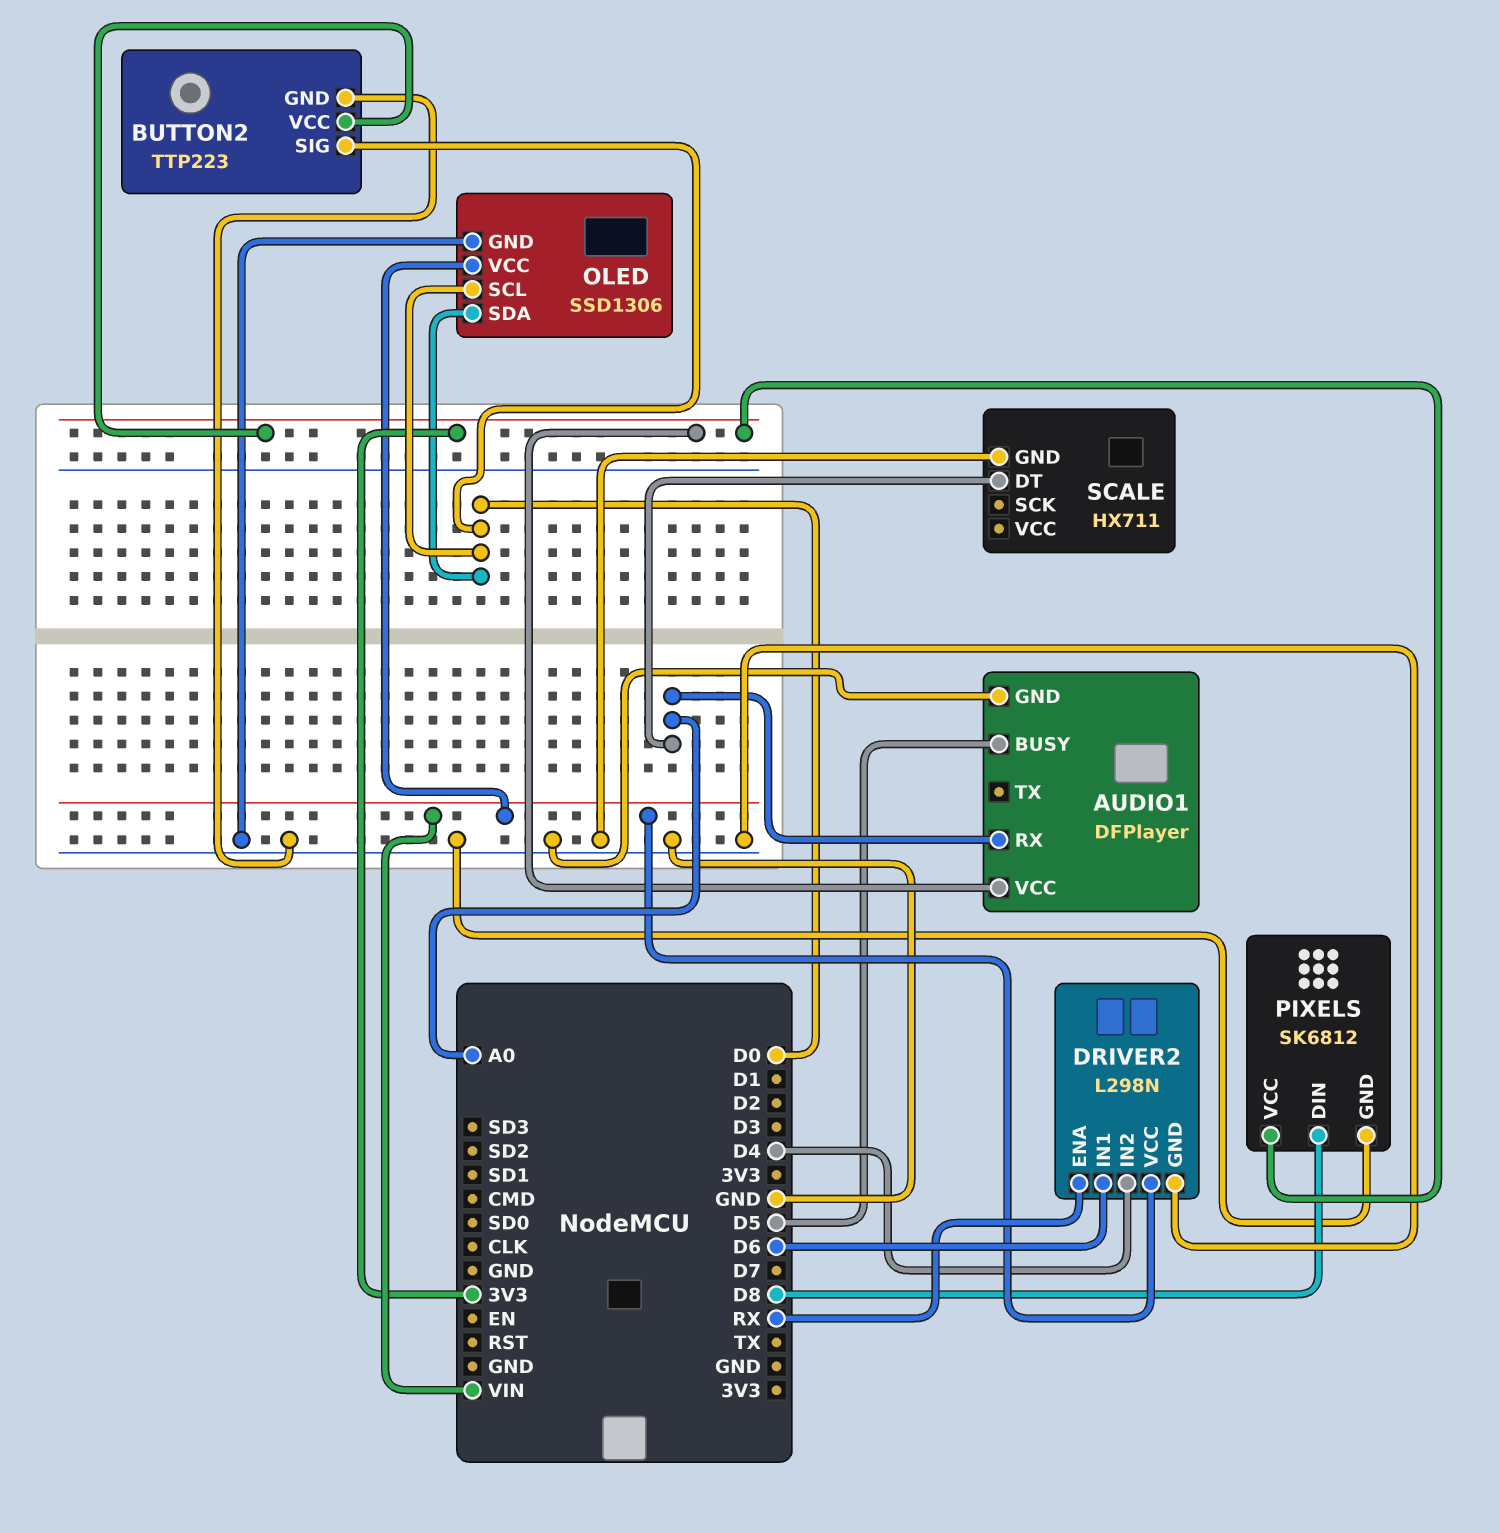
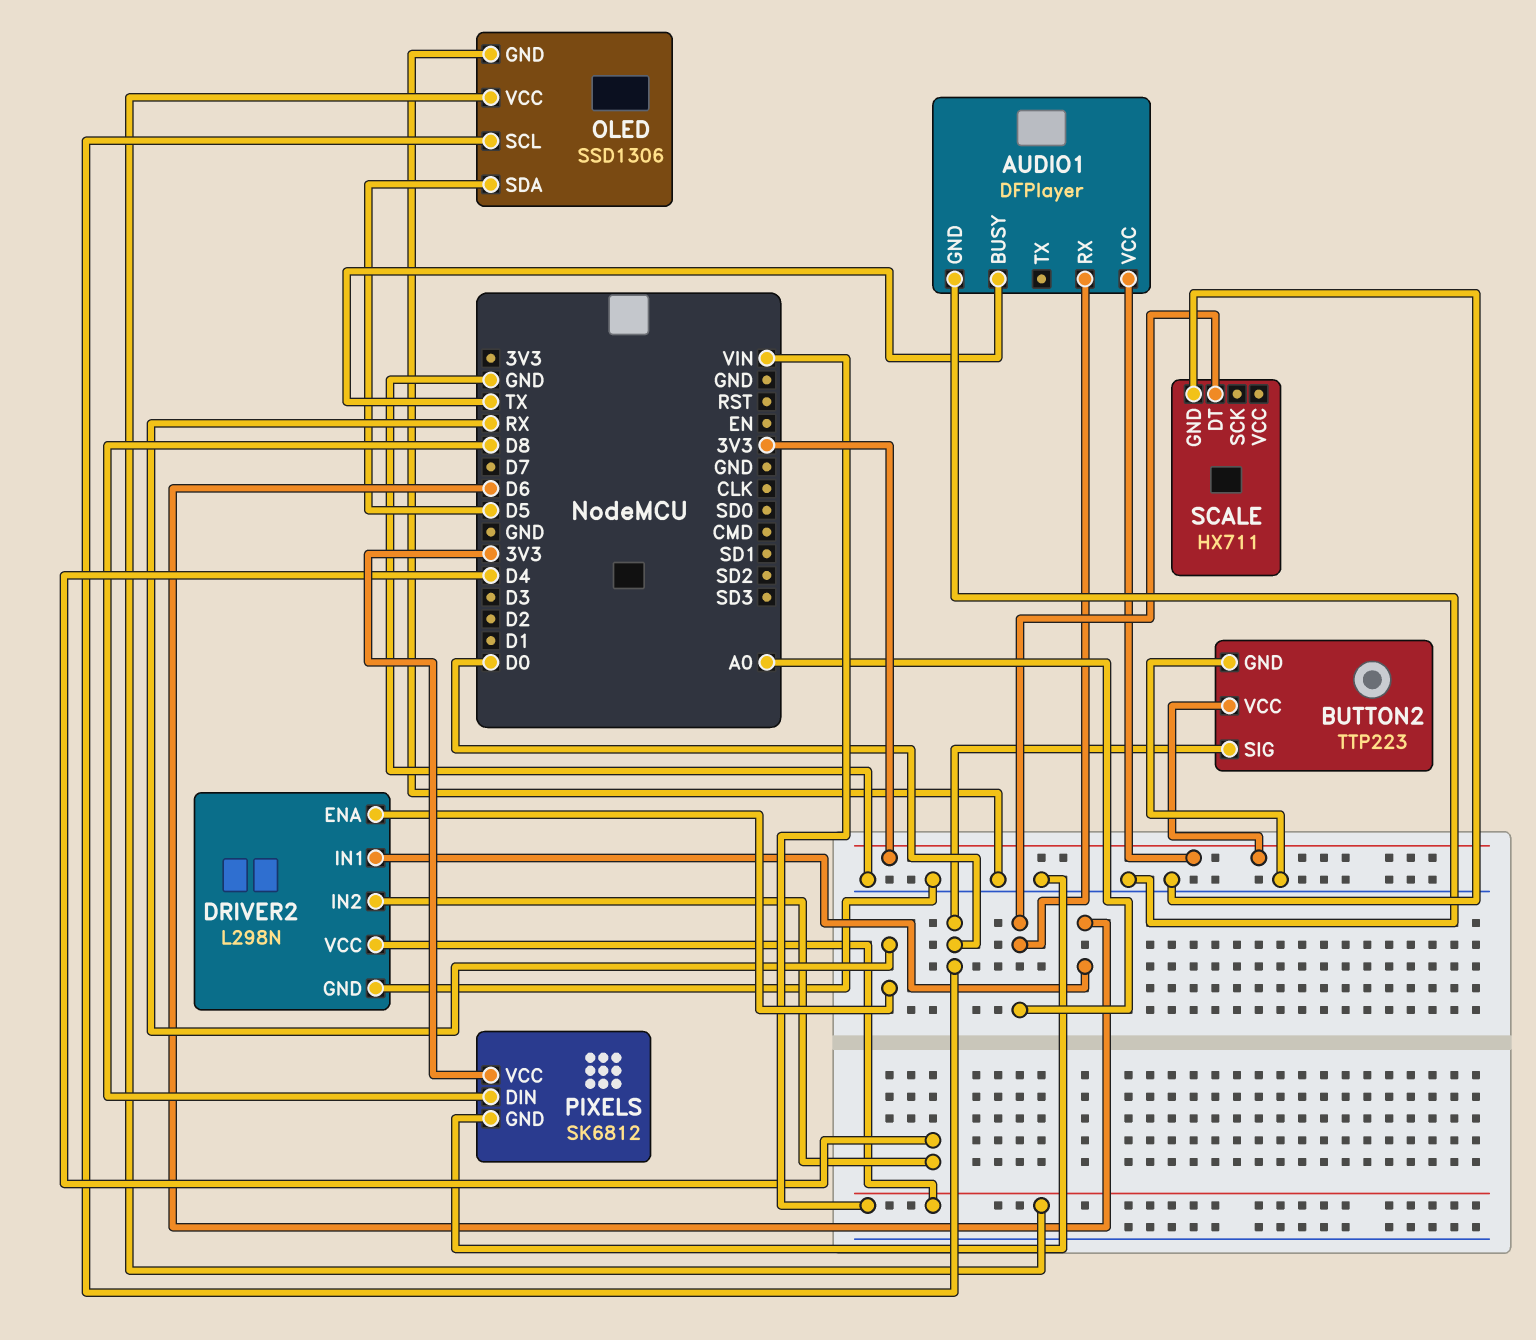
AUDIO1 pin BUSY: D5 -> TX
OLED pin SDA: D0 -> D5

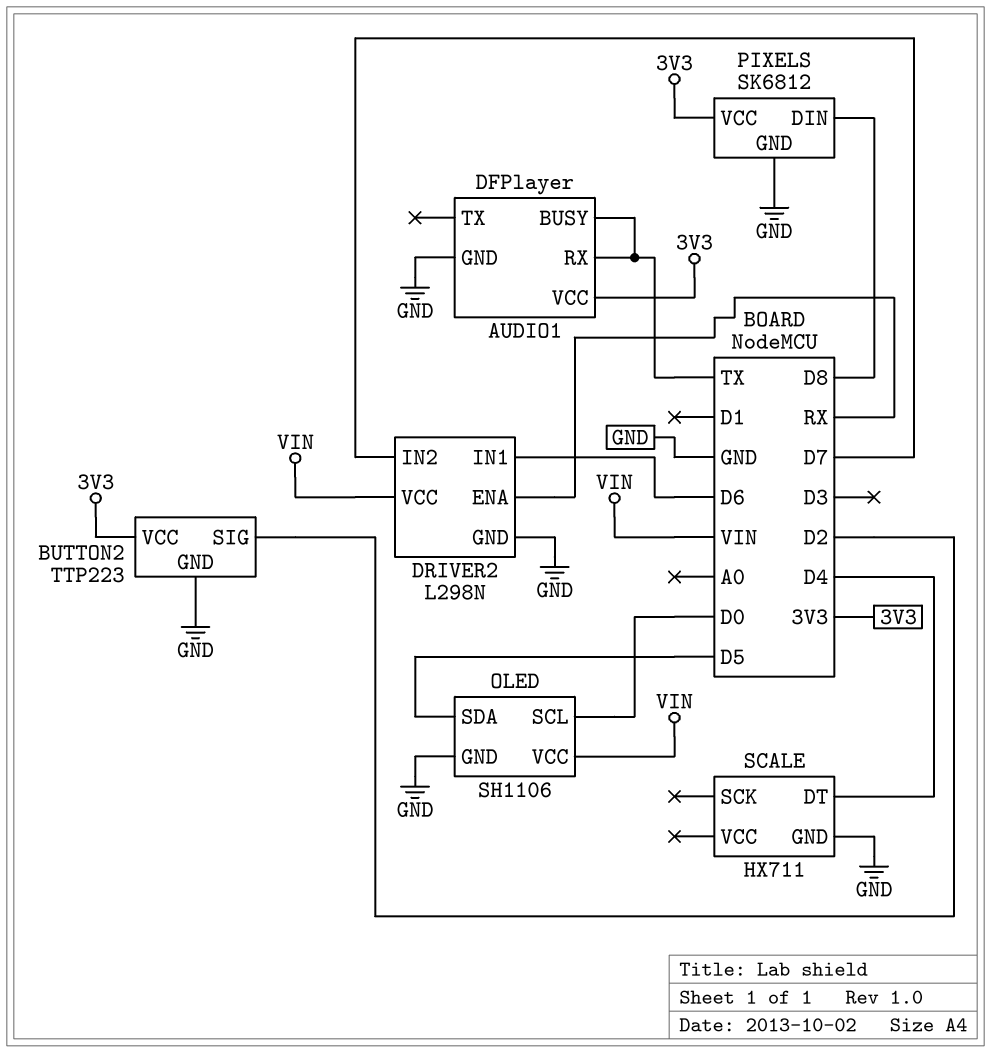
AUDIO1 pin RX: A0 -> TX
BUTTON2 pin SIG: D0 -> D2
DRIVER2 pin IN2: D4 -> D7
OLED: SSD1306 -> SH1106
SCALE pin DT: A0 -> D4

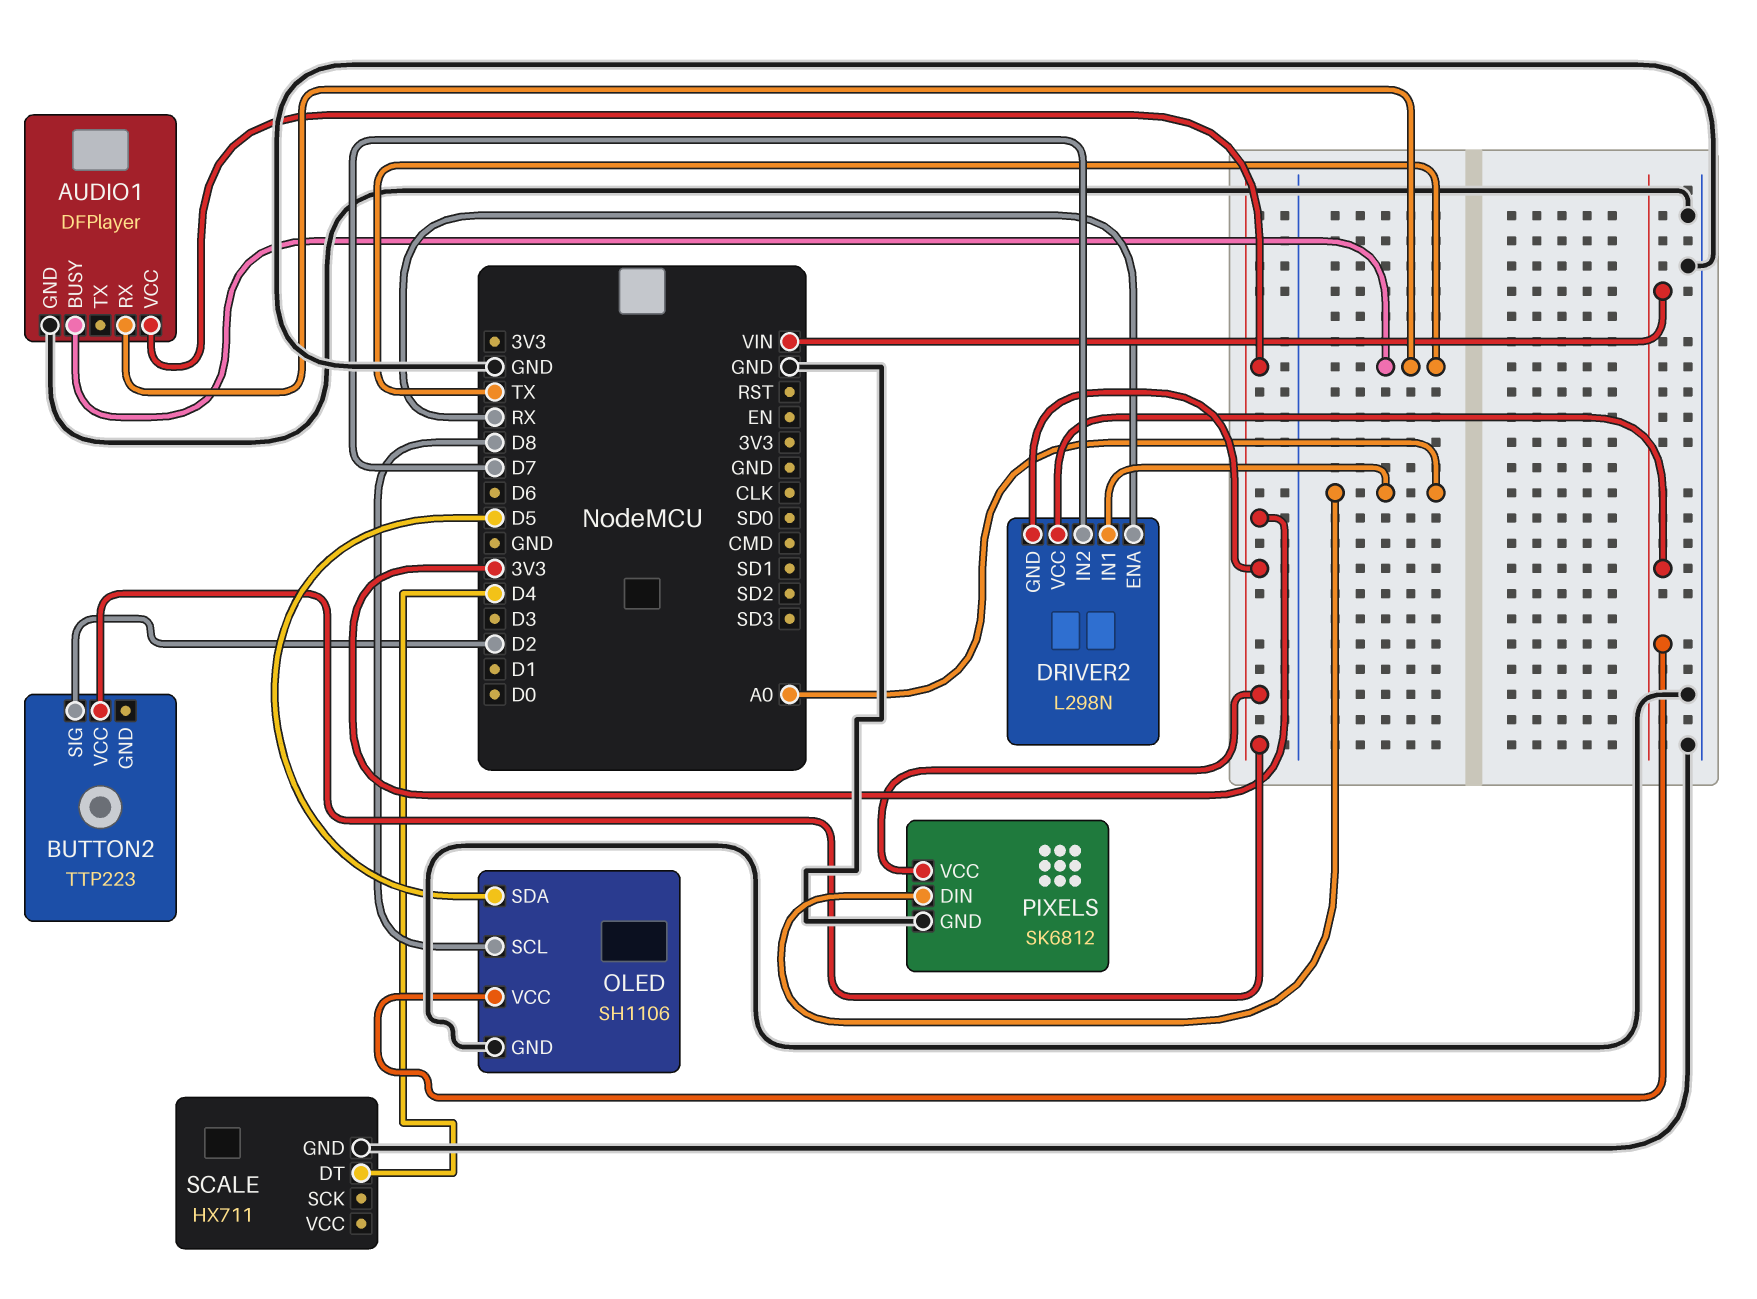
BUTTON2 pin GND: GND -> none
DRIVER2 pin GND: GND -> 3V3
DRIVER2 pin IN1: D6 -> A0
OLED pin SCL: D0 -> D8
PIXELS pin DIN: D8 -> A0

